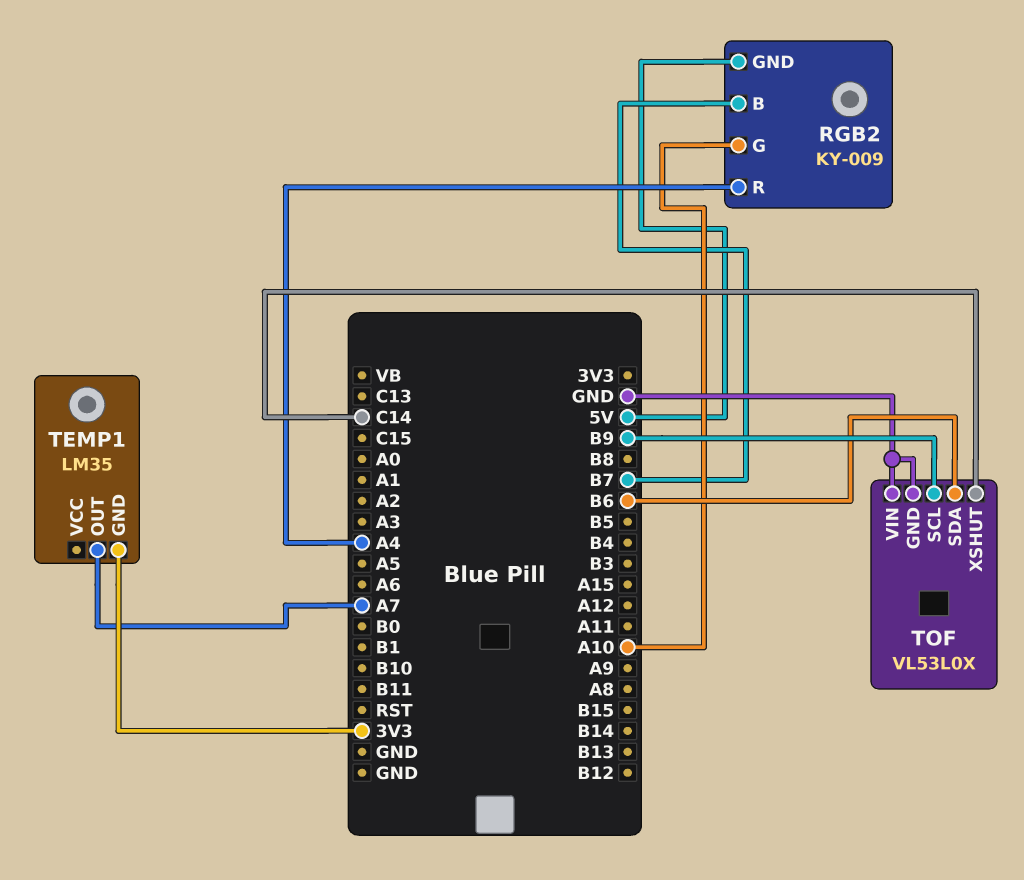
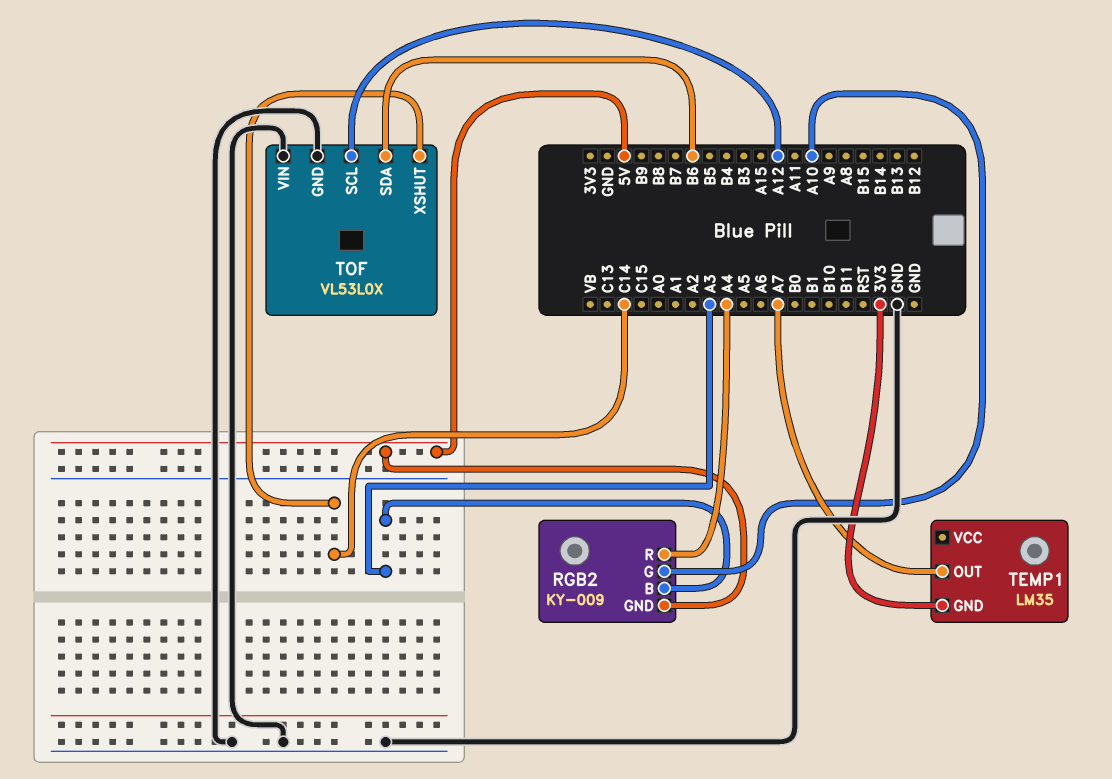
RGB2 pin B: B7 -> A3
TOF pin SCL: B9 -> A12

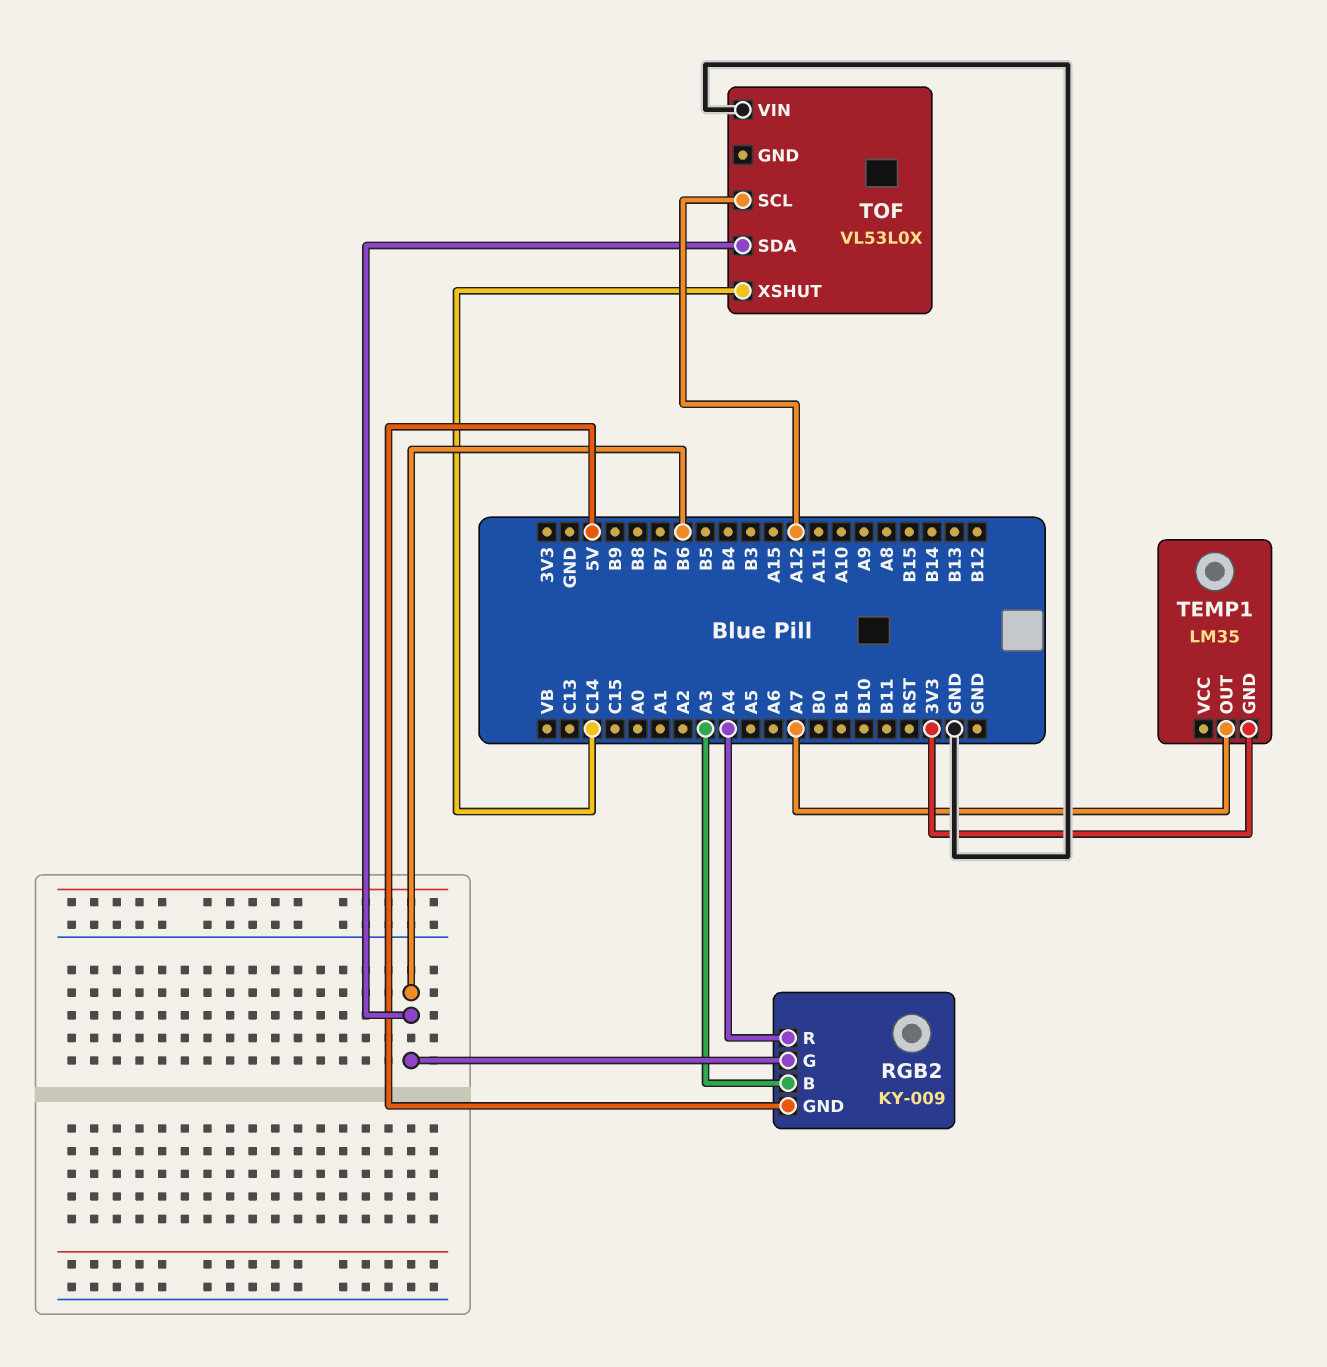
RGB2 pin G: A10 -> B6
TOF pin GND: GND -> none

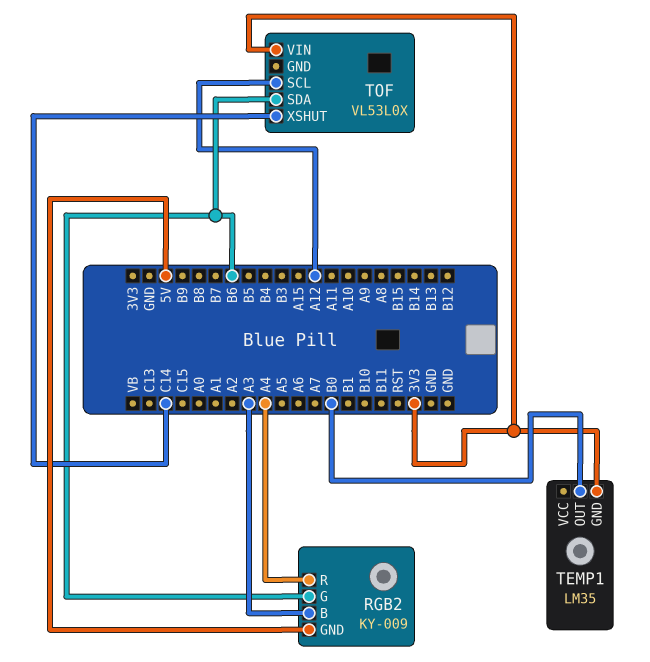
TEMP1 pin OUT: A7 -> B0
TOF pin VIN: GND -> 3V3

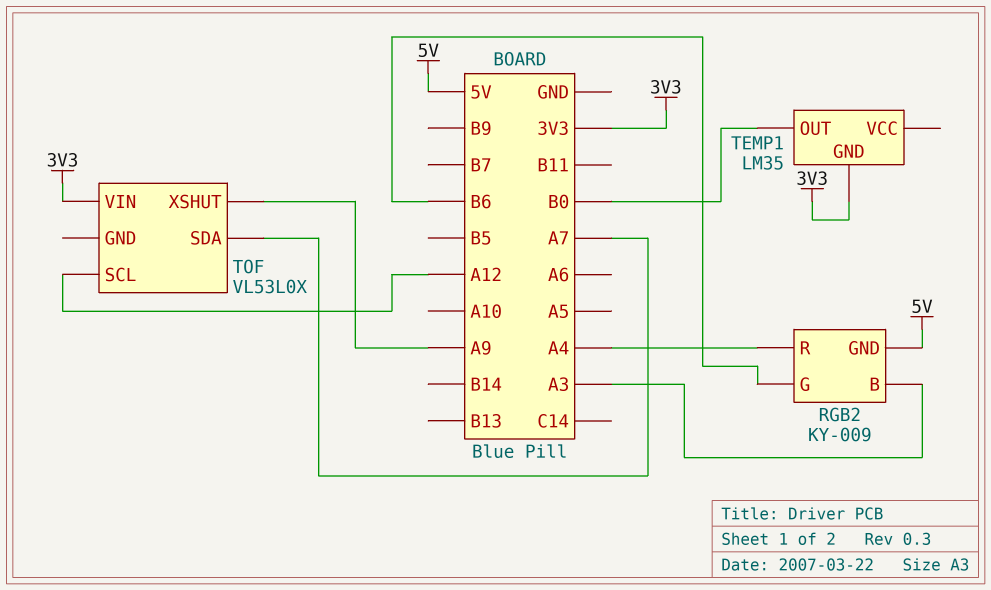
TOF pin SDA: B6 -> A7
TOF pin XSHUT: C14 -> A9

